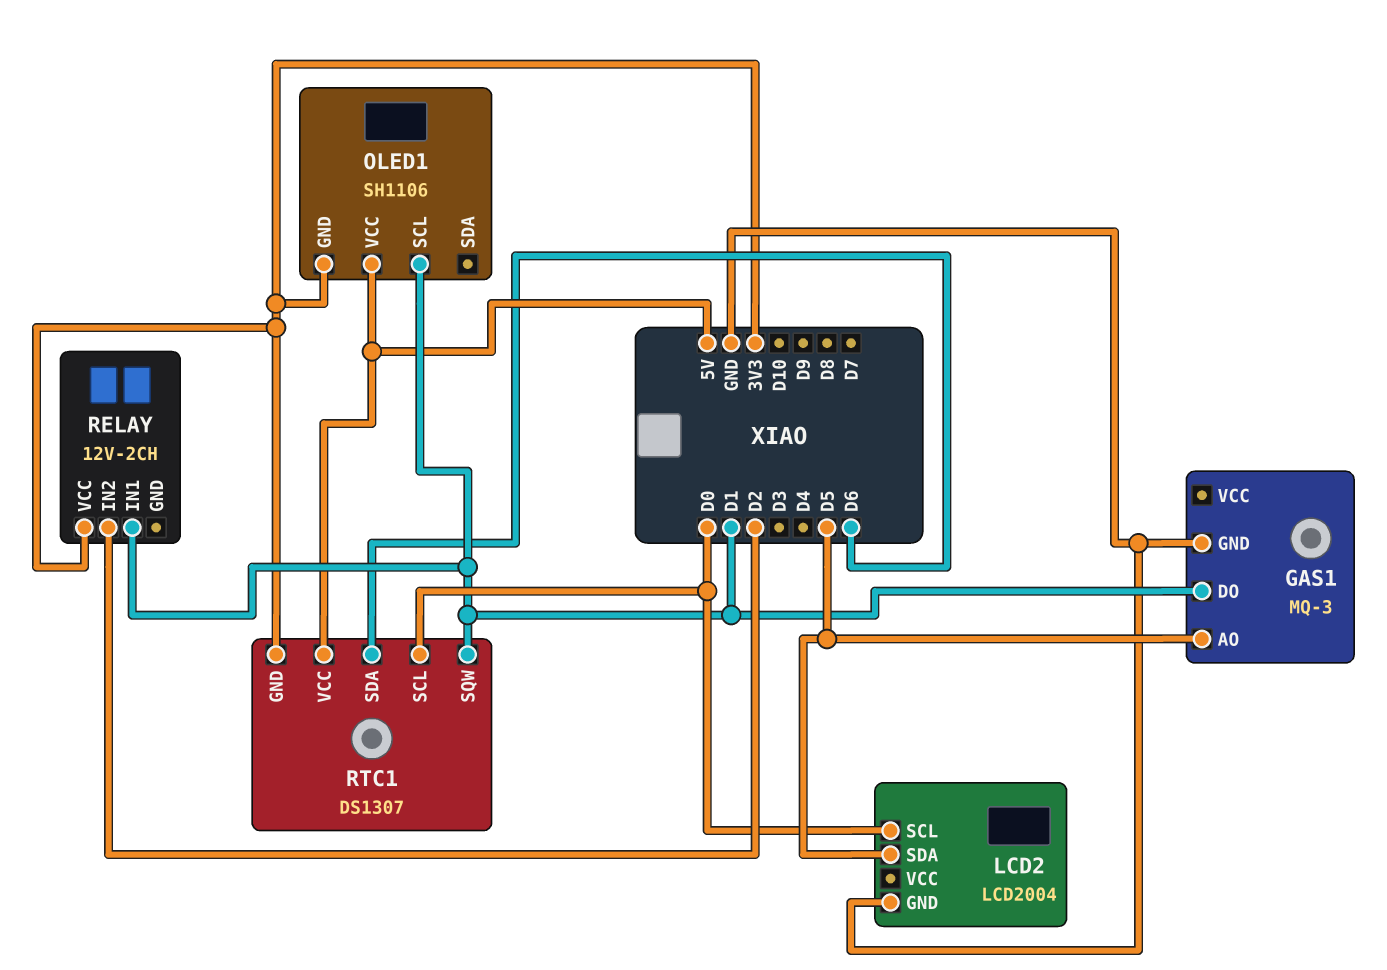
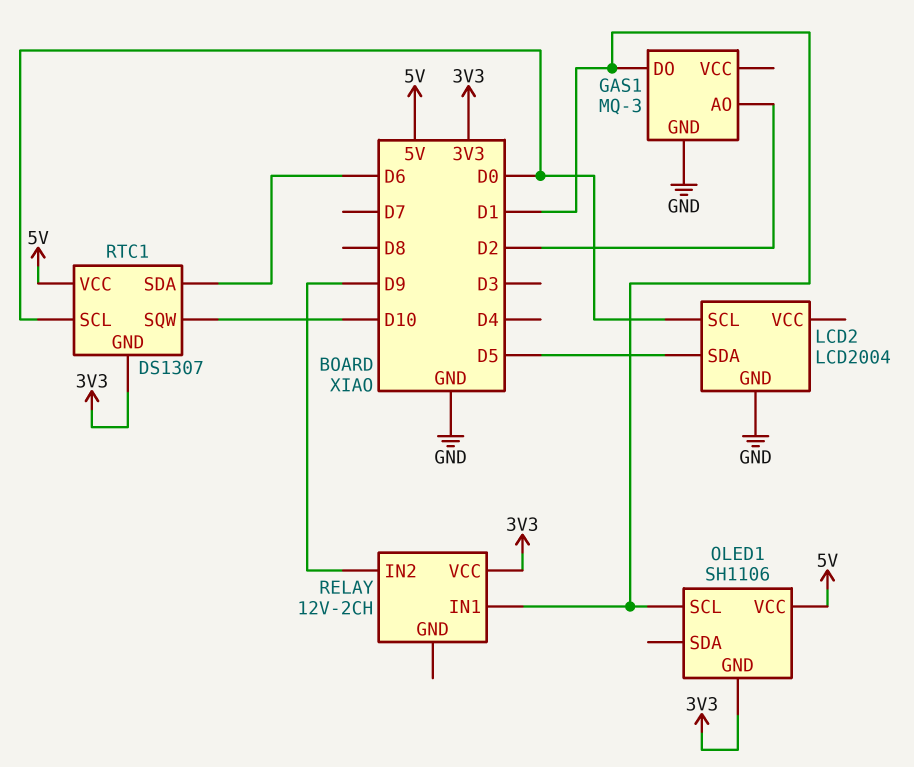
GAS1 pin AO: D5 -> D2
RELAY pin IN2: D2 -> D9
RTC1 pin SQW: D1 -> D10

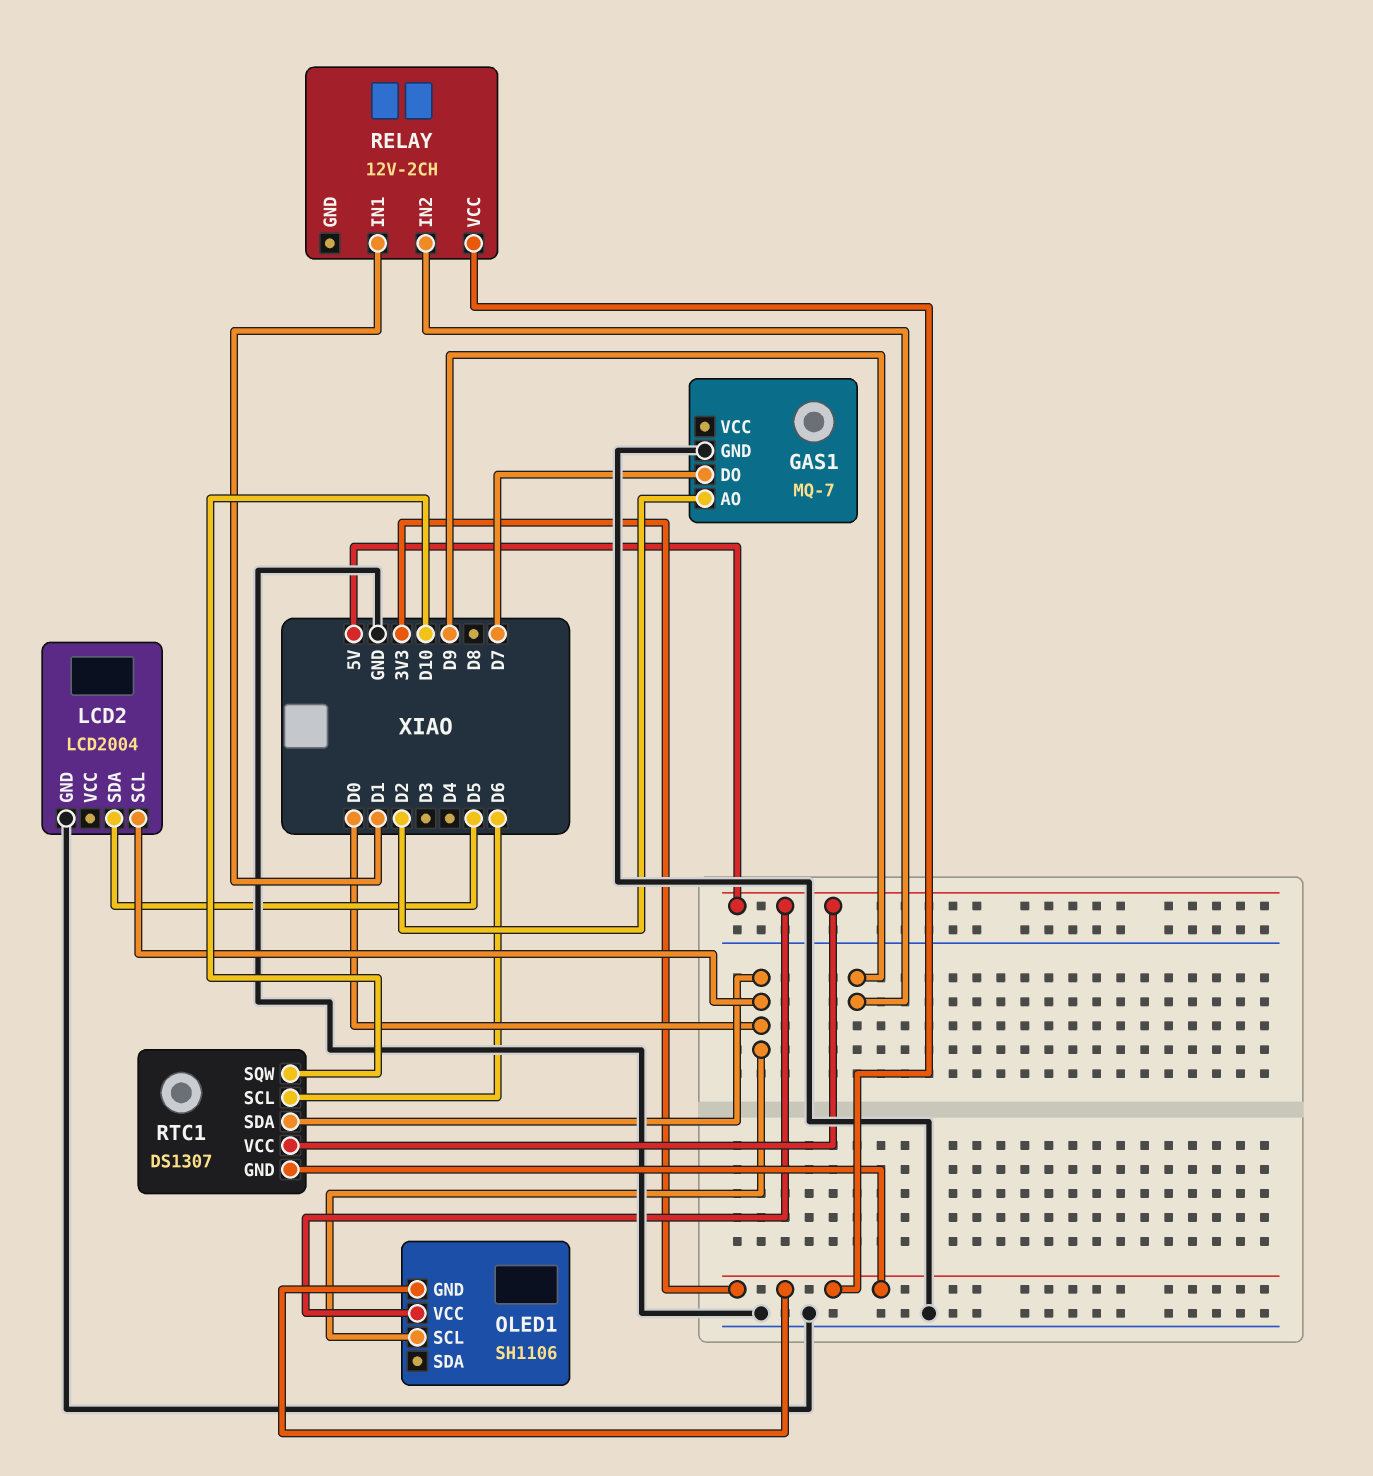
GAS1: MQ-3 -> MQ-7
GAS1 pin DO: D1 -> D7
OLED1 pin SCL: D1 -> D0
RTC1 pin SCL: D0 -> D6
RTC1 pin SDA: D6 -> D0

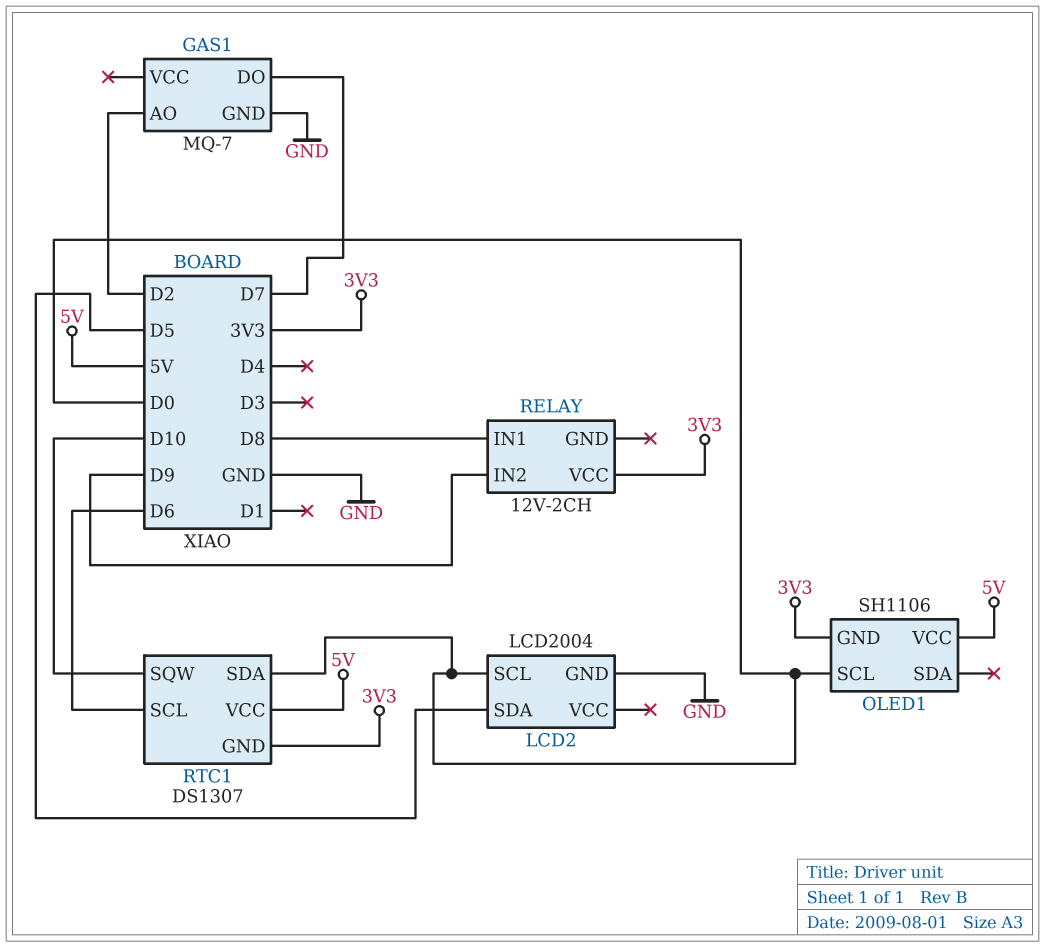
RELAY pin IN1: D1 -> D8

